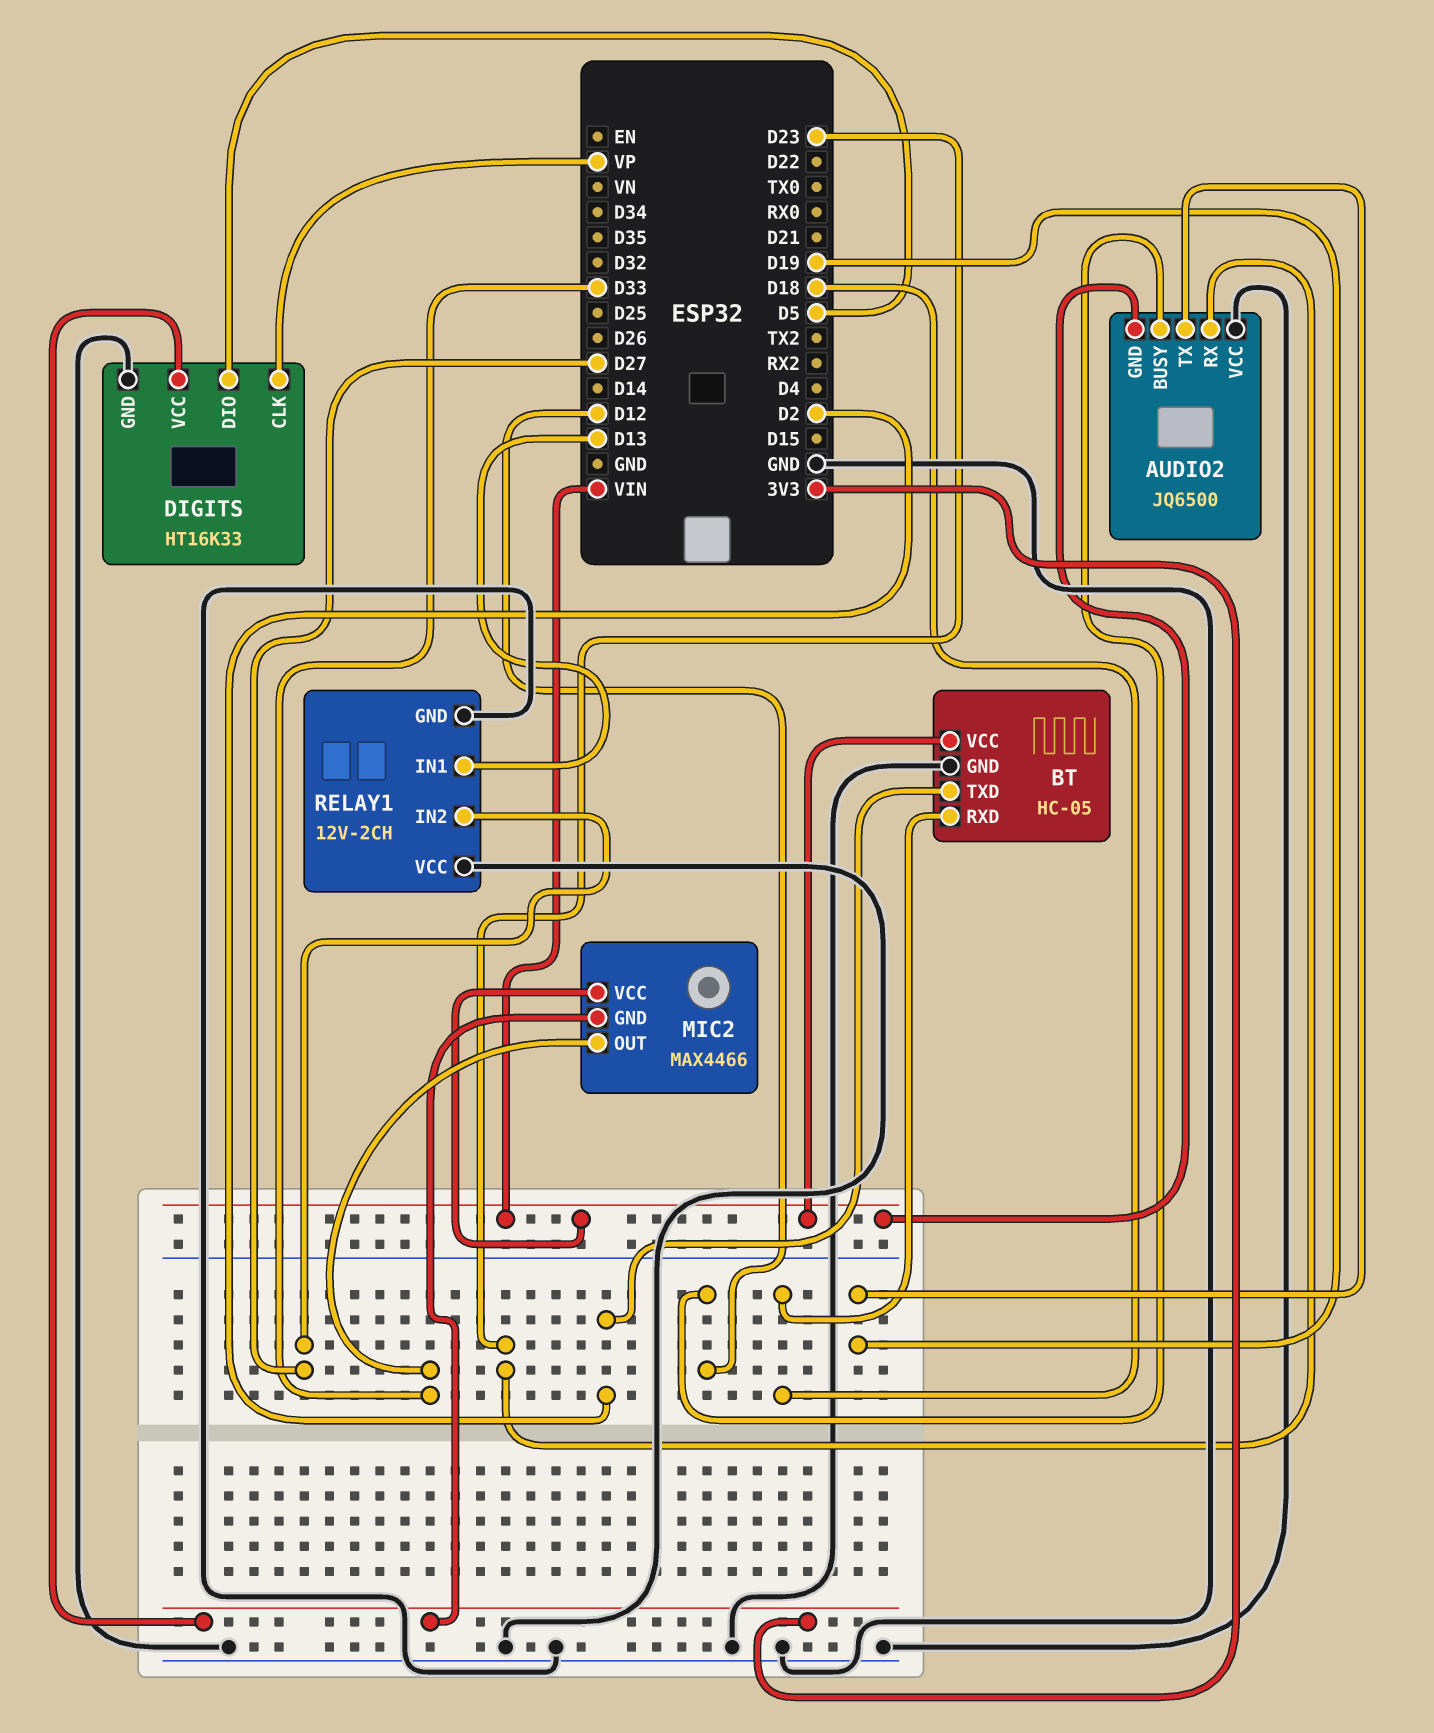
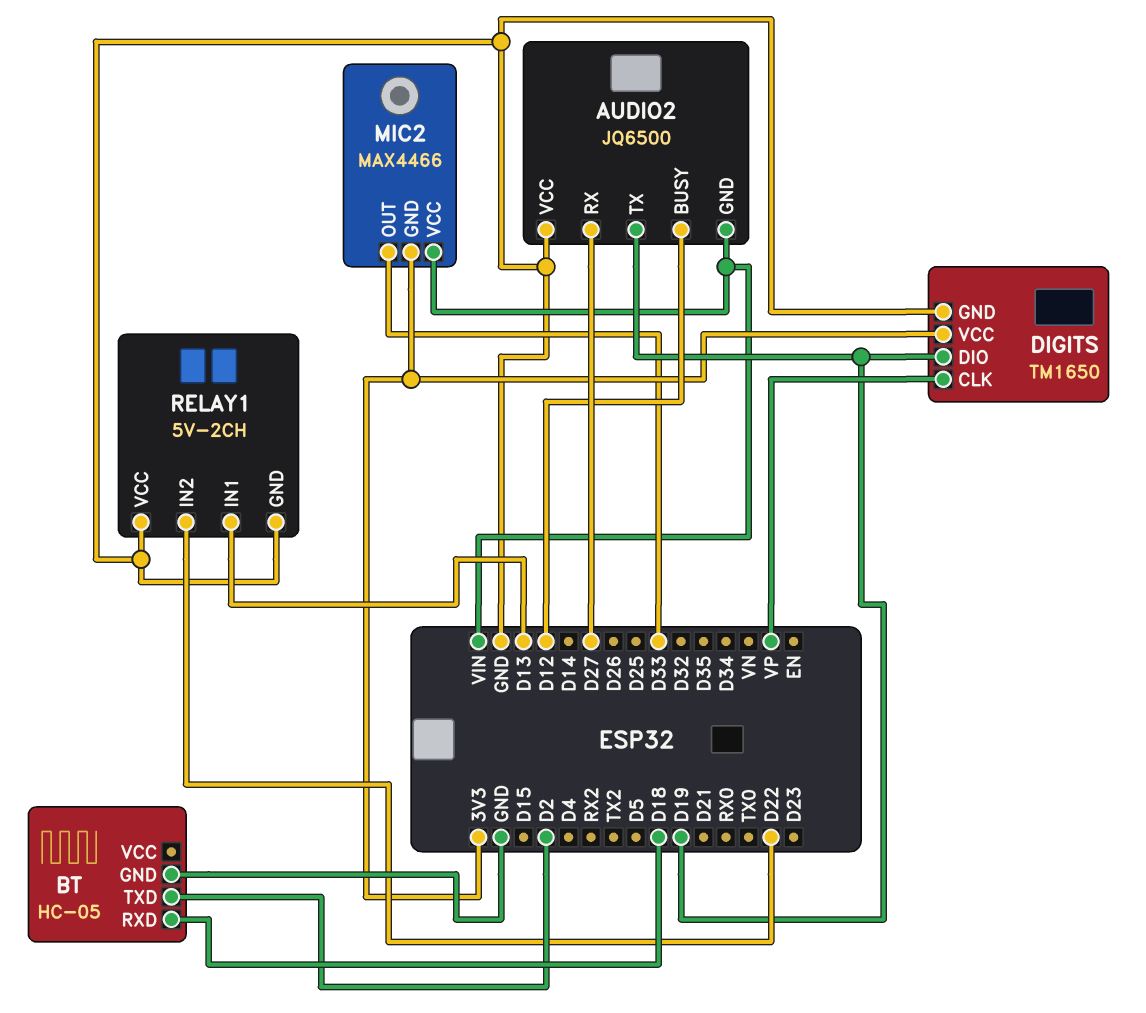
AUDIO2 pin RX: D23 -> D27
BT pin VCC: VIN -> none
DIGITS: HT16K33 -> TM1650
DIGITS pin DIO: D5 -> D19
RELAY1: 12V-2CH -> 5V-2CH
RELAY1 pin IN2: D27 -> D22

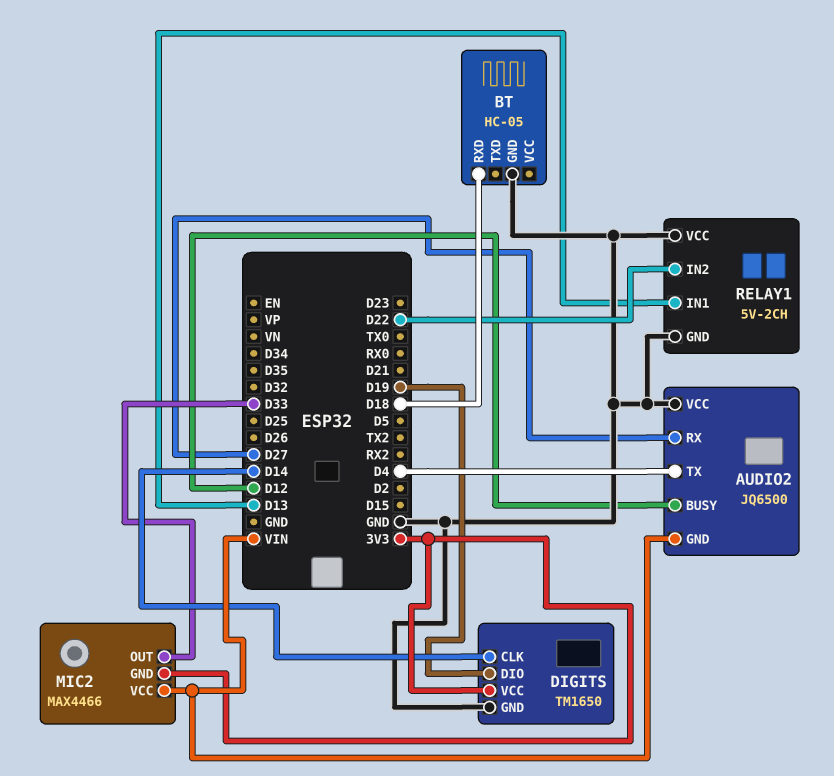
AUDIO2 pin TX: D19 -> D4
BT pin TXD: D2 -> none
DIGITS pin CLK: VP -> D14

